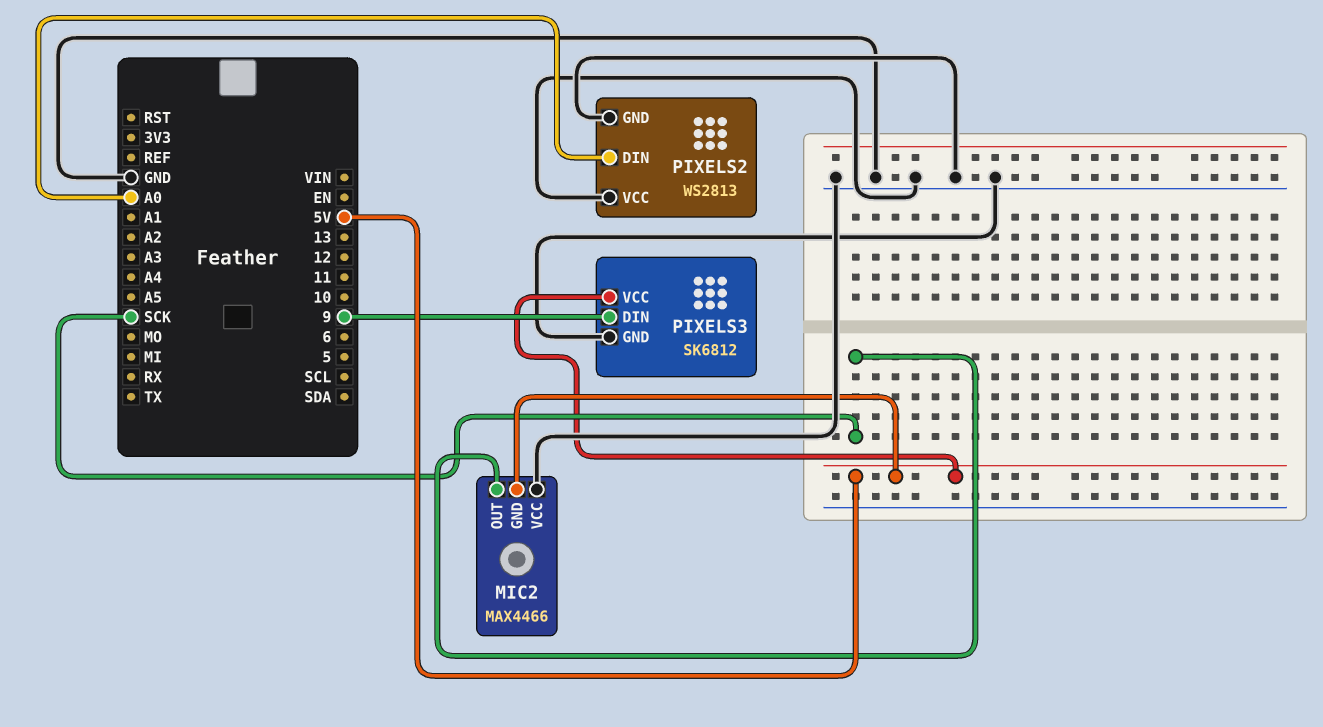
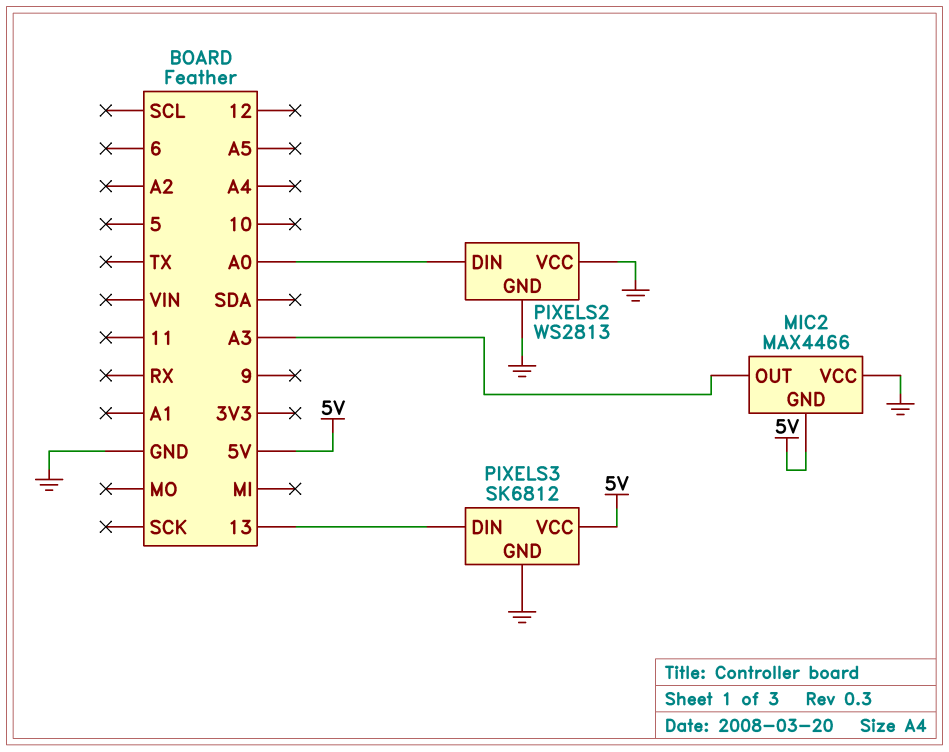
MIC2 pin OUT: SCK -> A3
PIXELS3 pin DIN: 9 -> 13

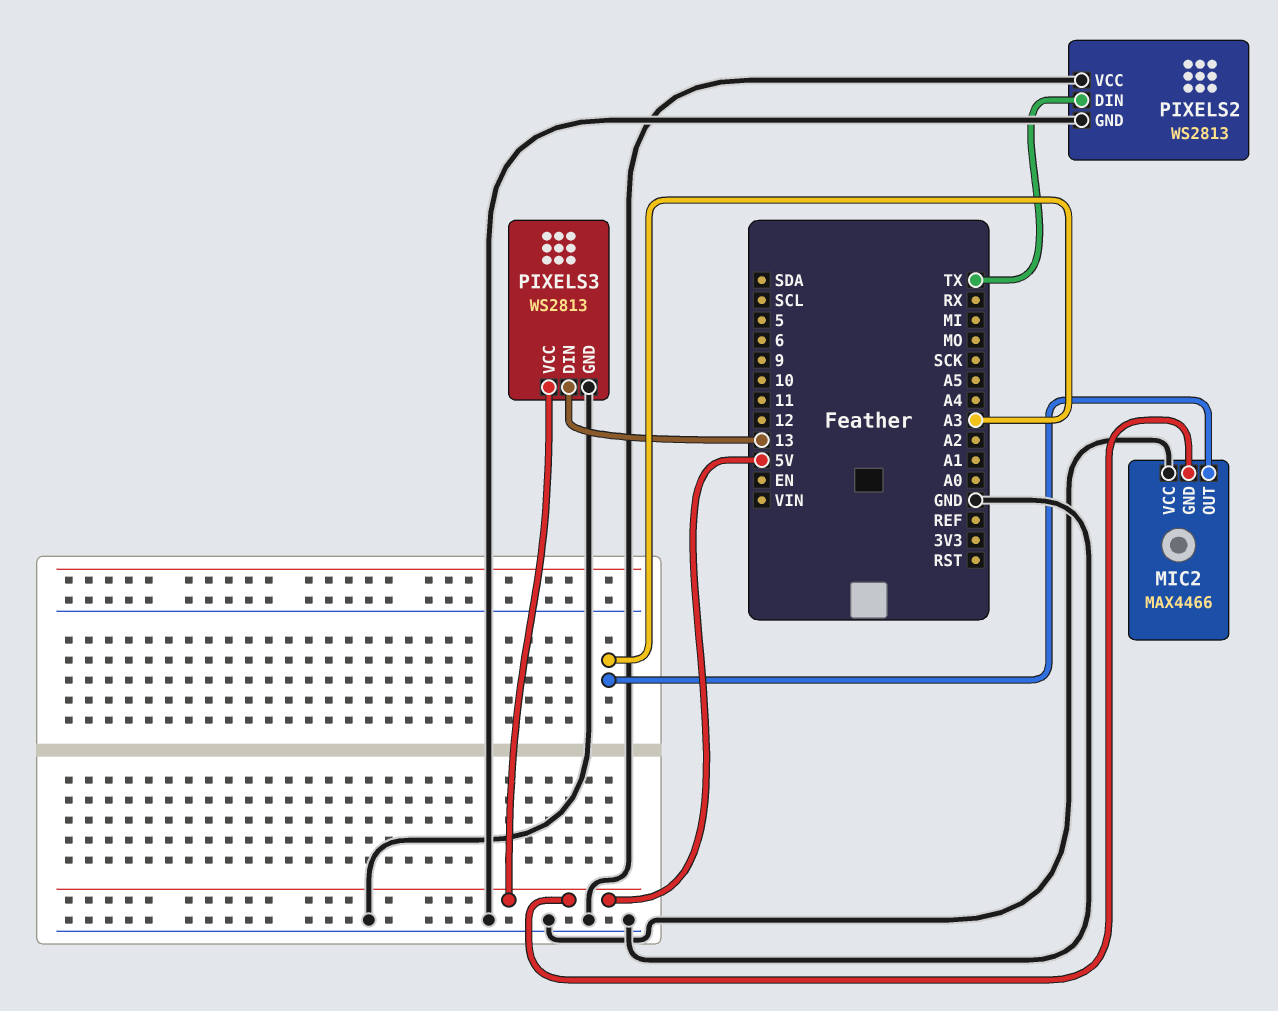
PIXELS2 pin DIN: A0 -> TX
PIXELS3: SK6812 -> WS2813

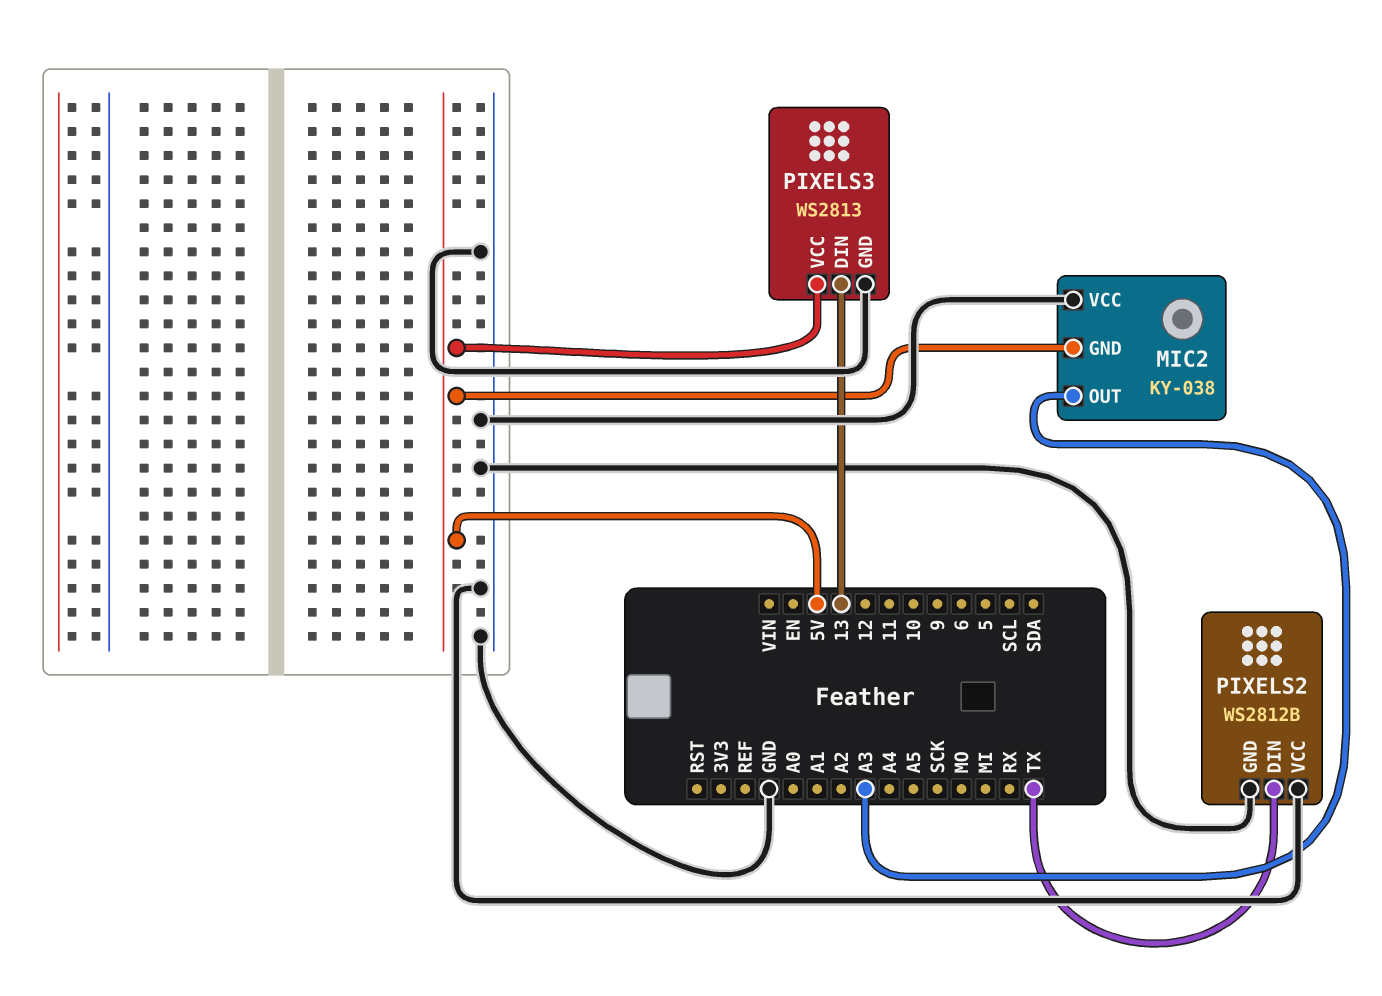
MIC2: MAX4466 -> KY-038
PIXELS2: WS2813 -> WS2812B

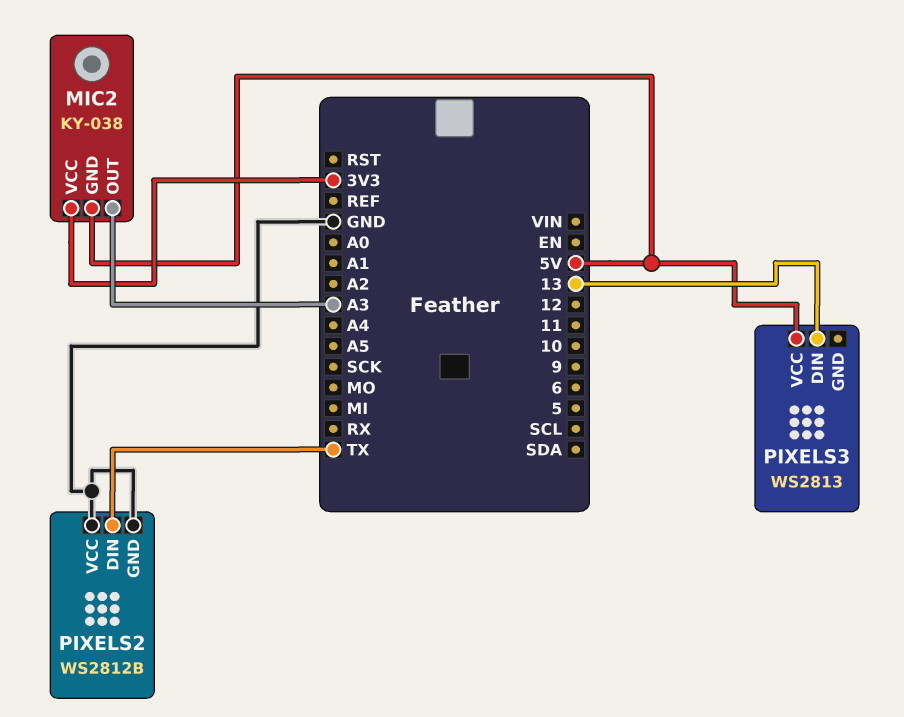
MIC2 pin VCC: GND -> 3V3
PIXELS3 pin GND: GND -> none

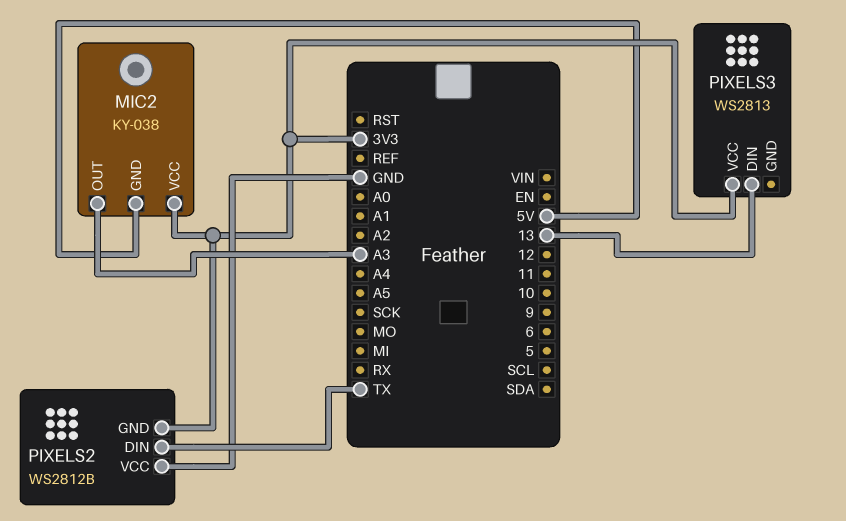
PIXELS2 pin GND: GND -> 3V3
PIXELS3 pin VCC: 5V -> 3V3

